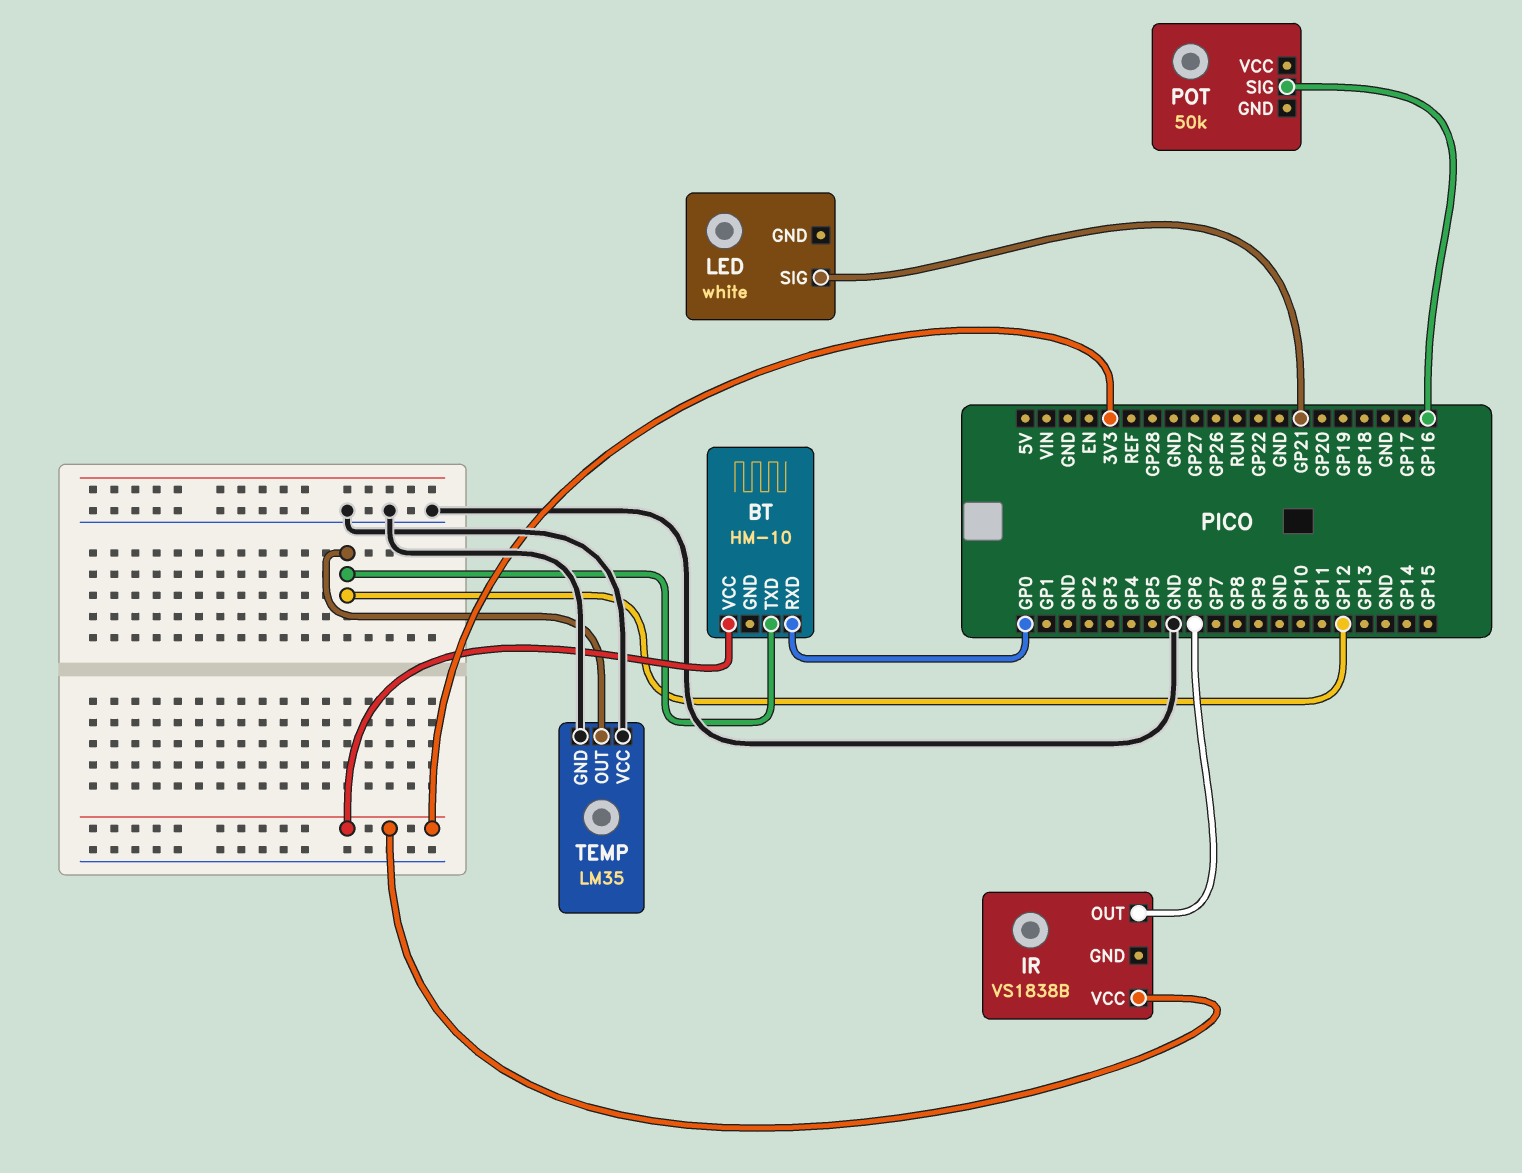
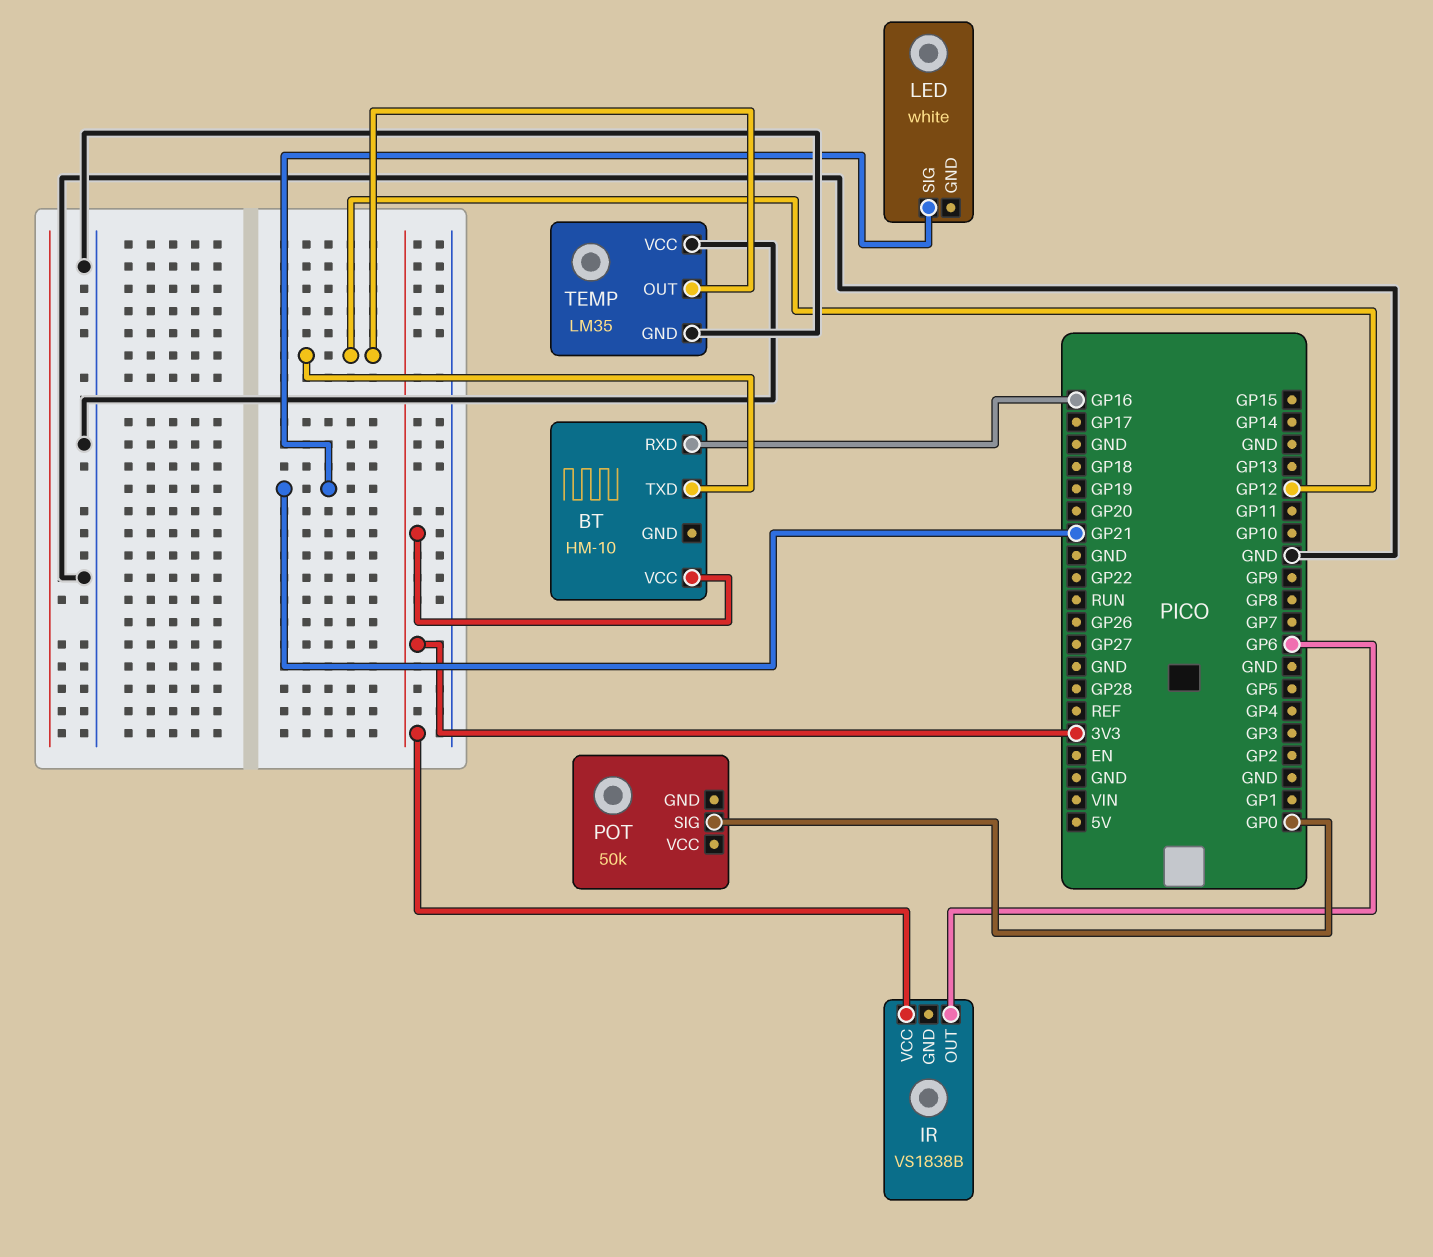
BT pin RXD: GP0 -> GP16
POT pin SIG: GP16 -> GP0

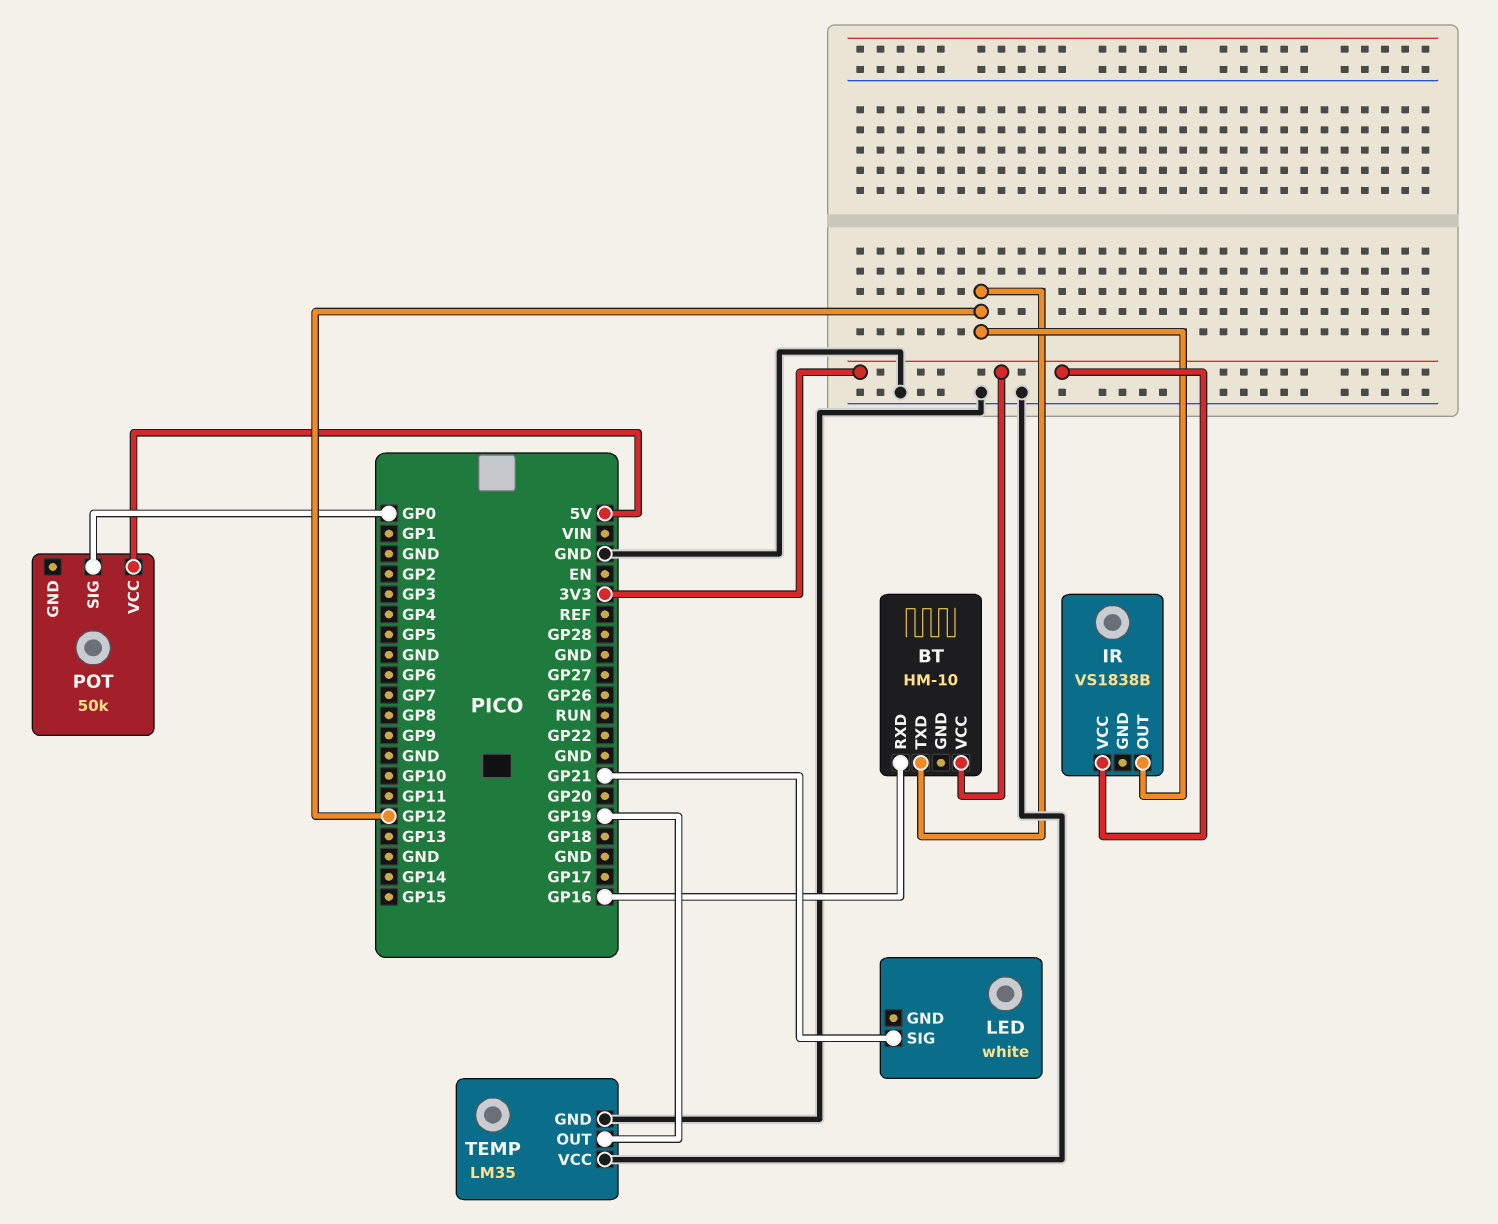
IR pin OUT: GP6 -> GP12
POT pin VCC: none -> 5V
TEMP pin OUT: GP12 -> GP19

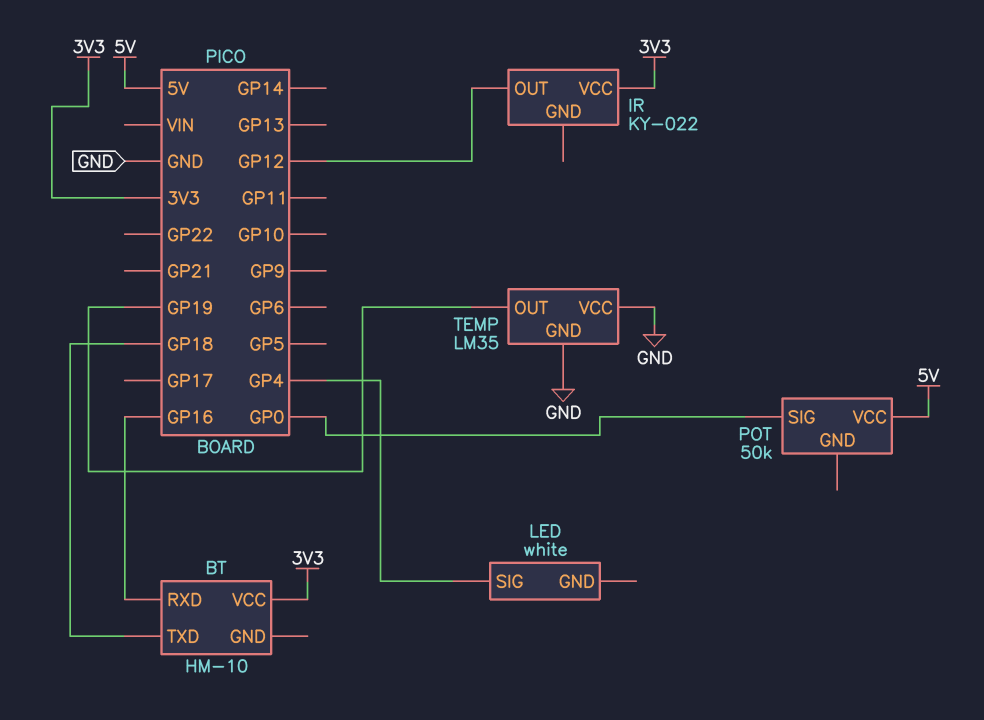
BT pin TXD: GP12 -> GP18
IR: VS1838B -> KY-022
LED pin SIG: GP21 -> GP4

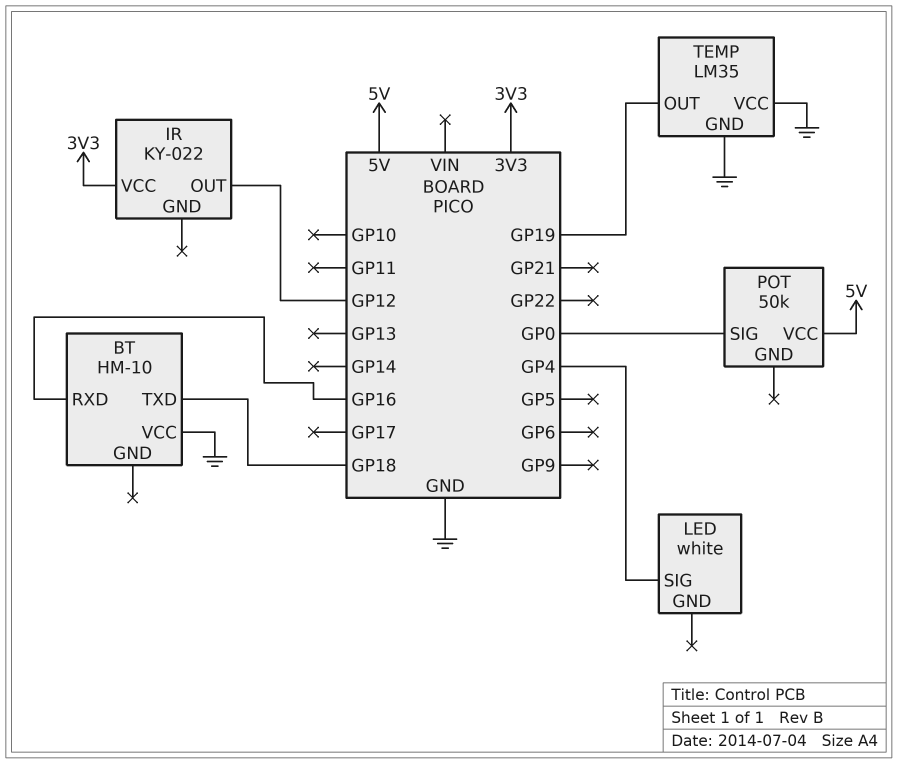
BT pin VCC: 3V3 -> GND

